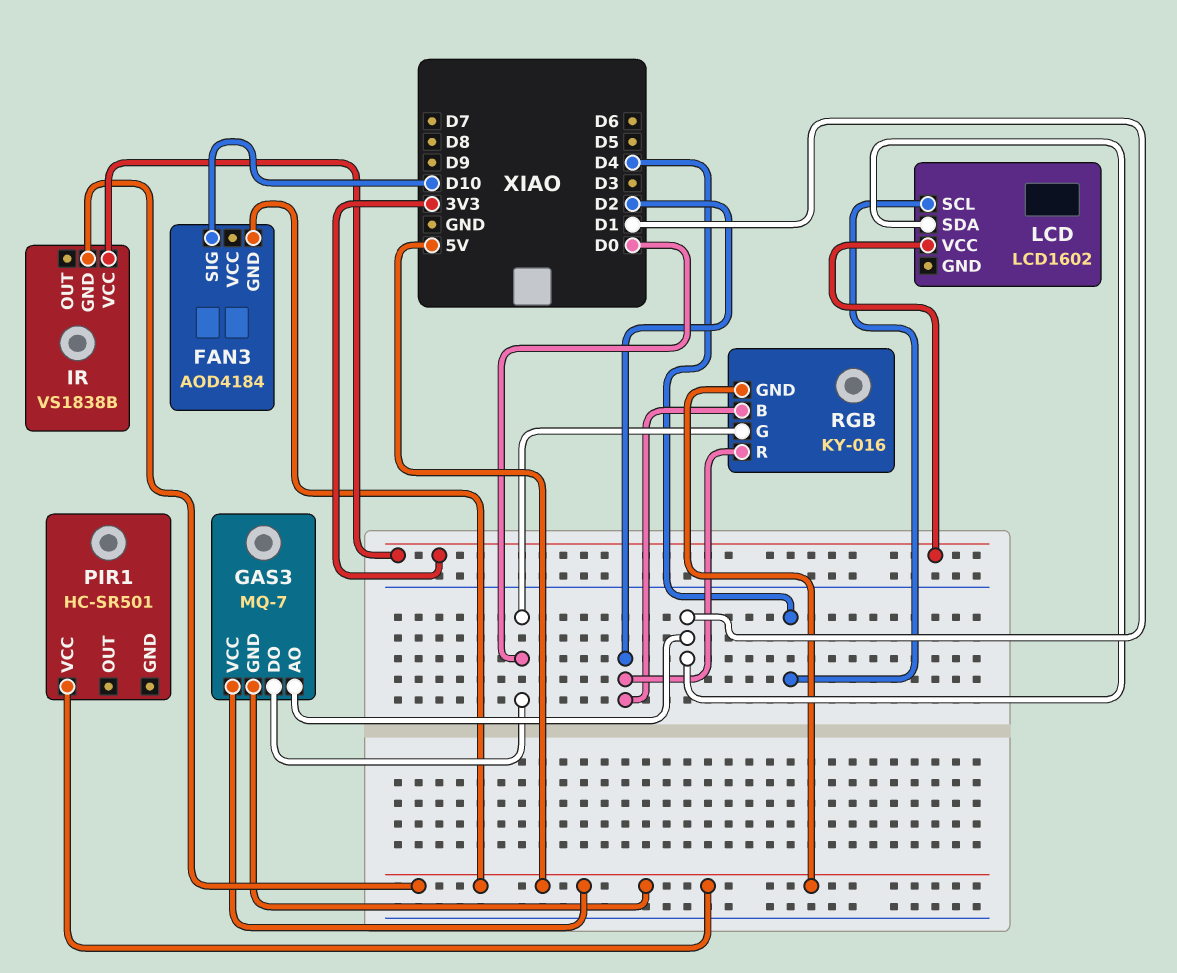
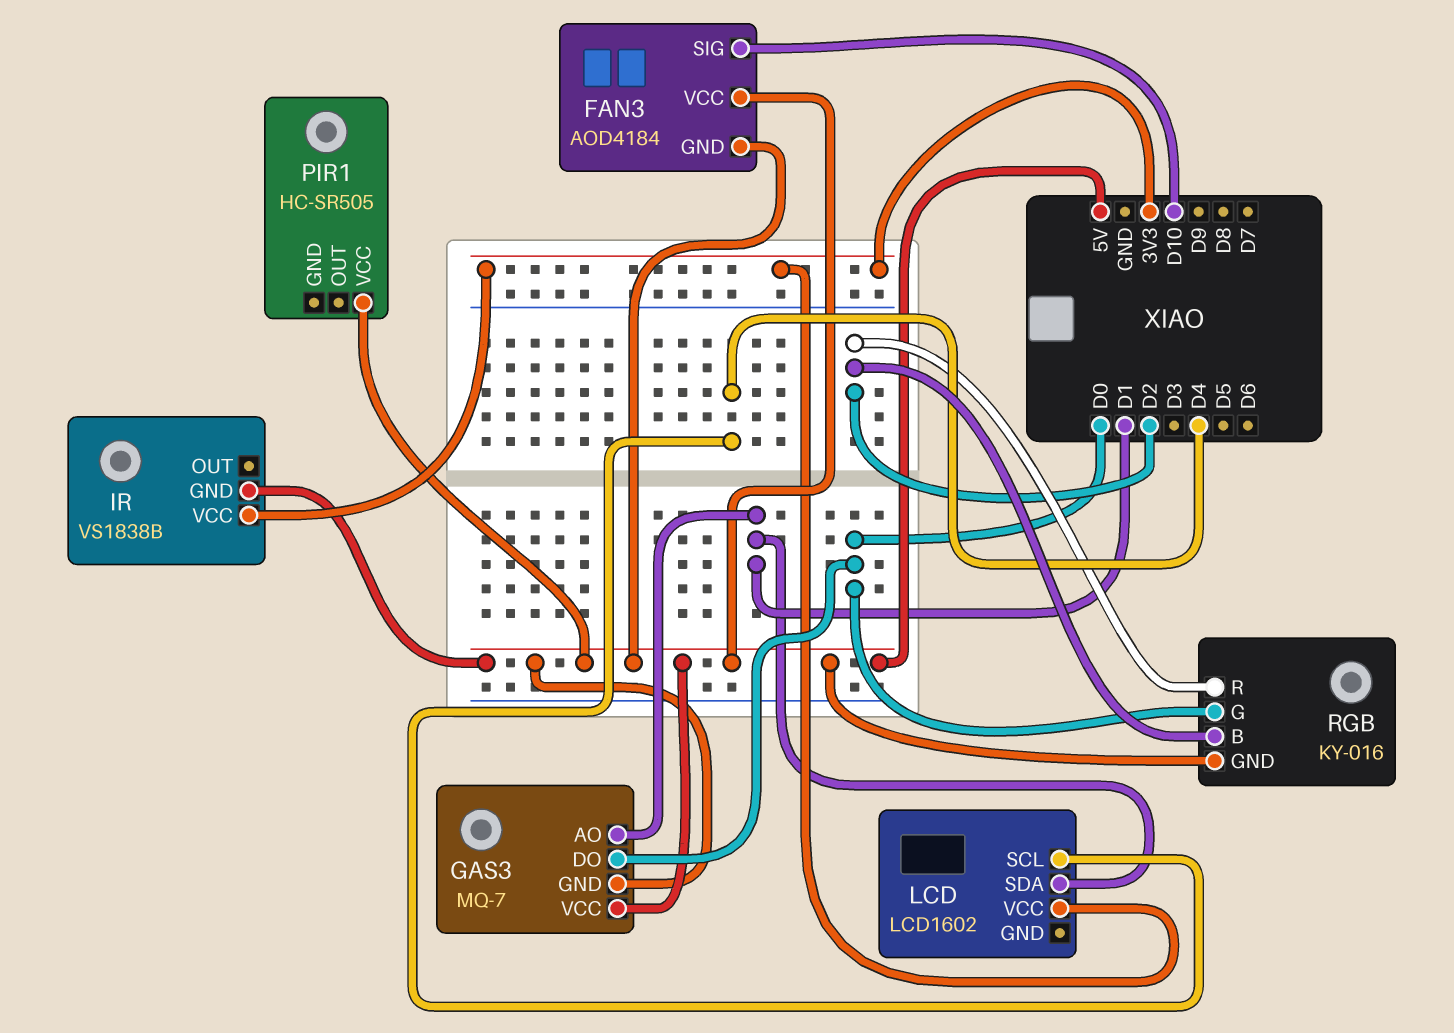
FAN3 pin VCC: none -> 5V
PIR1: HC-SR501 -> HC-SR505

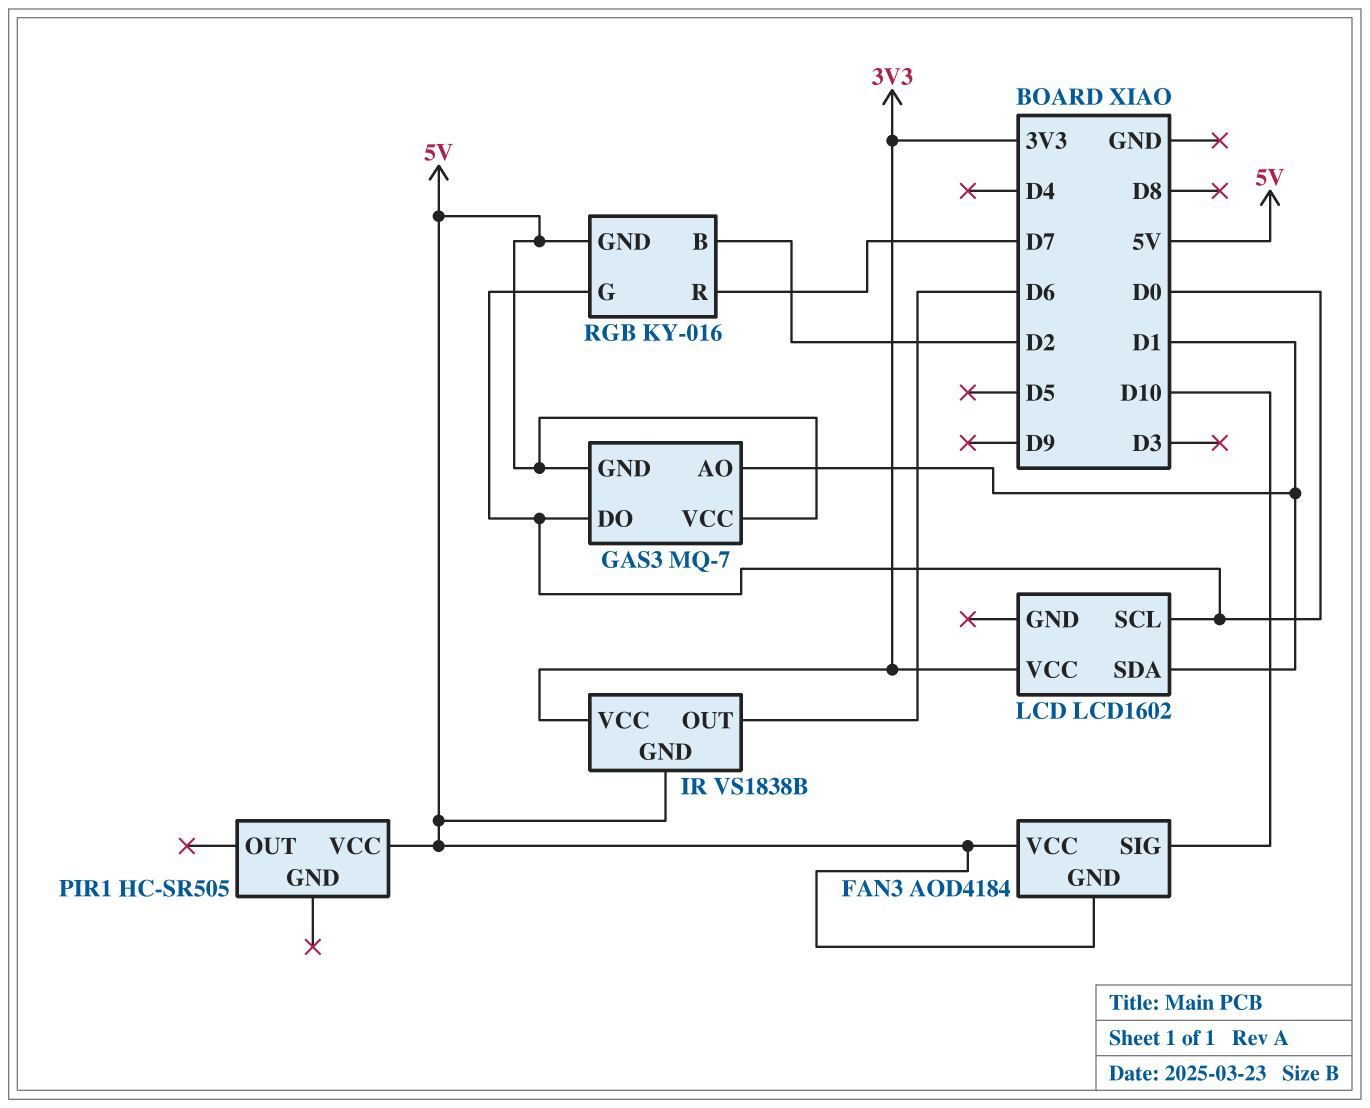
IR pin OUT: none -> D6
LCD pin SCL: D4 -> D0
RGB pin R: D2 -> D7

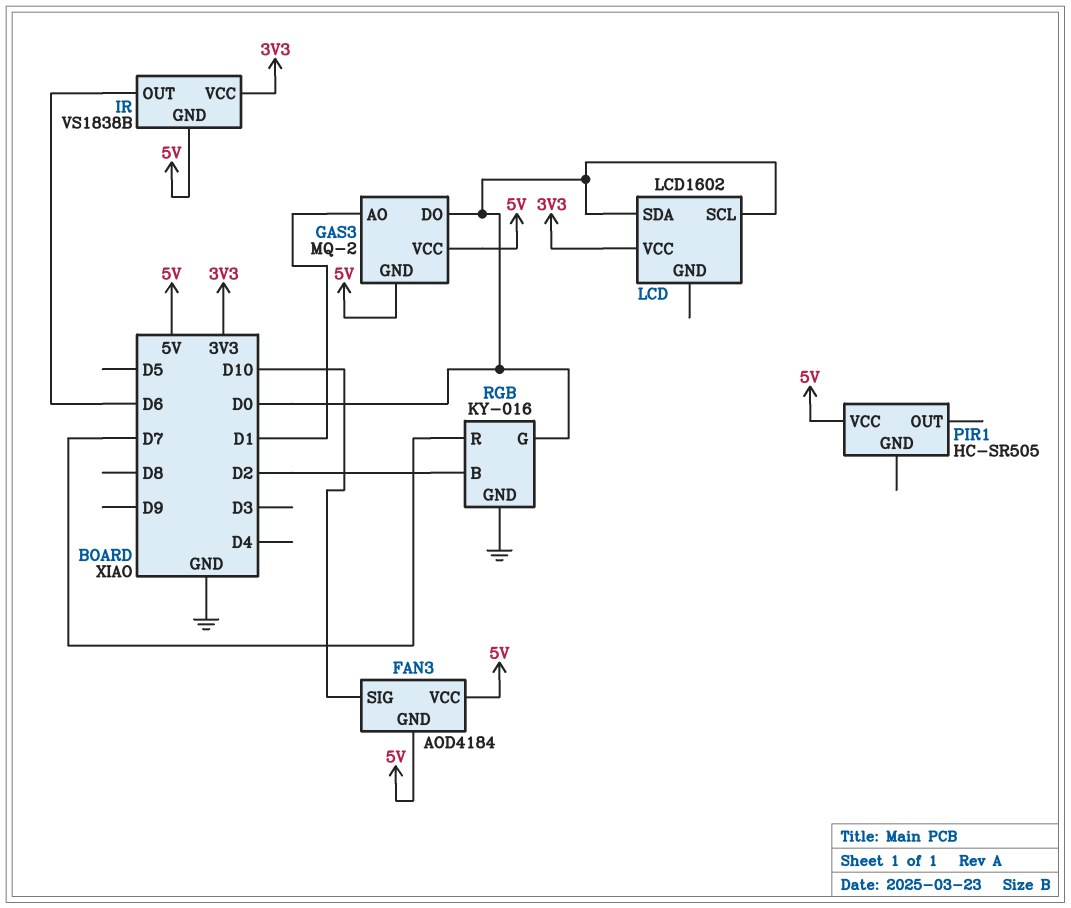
GAS3: MQ-7 -> MQ-2
LCD pin SDA: D1 -> D0
RGB pin GND: 5V -> GND

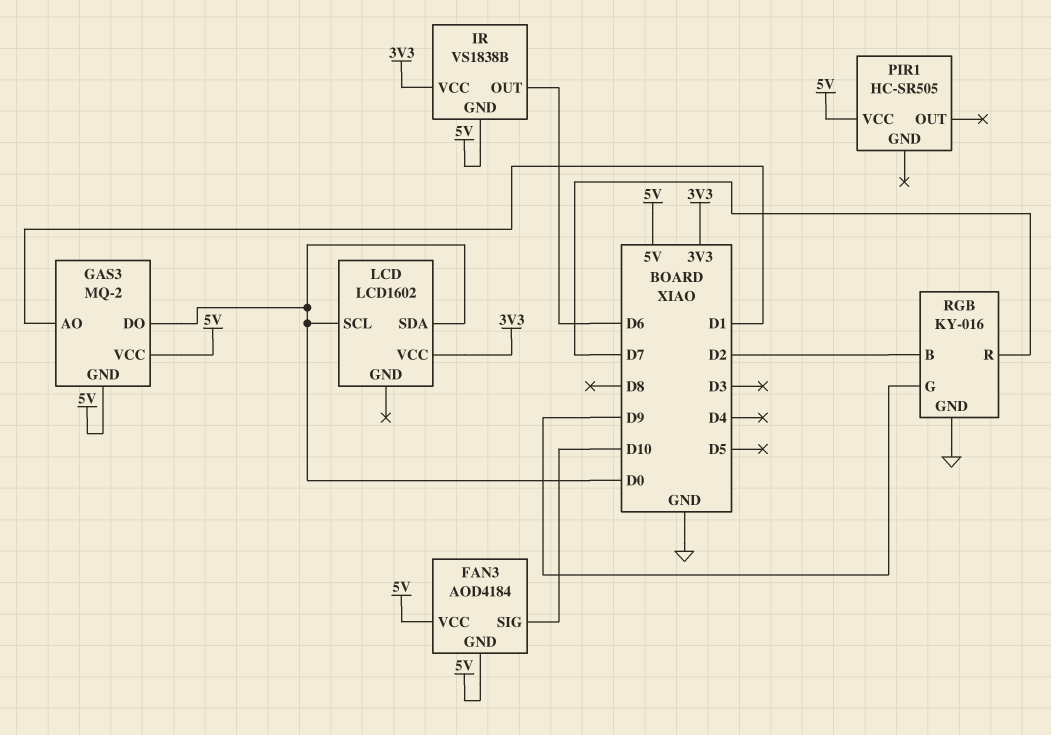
RGB pin G: D0 -> D9

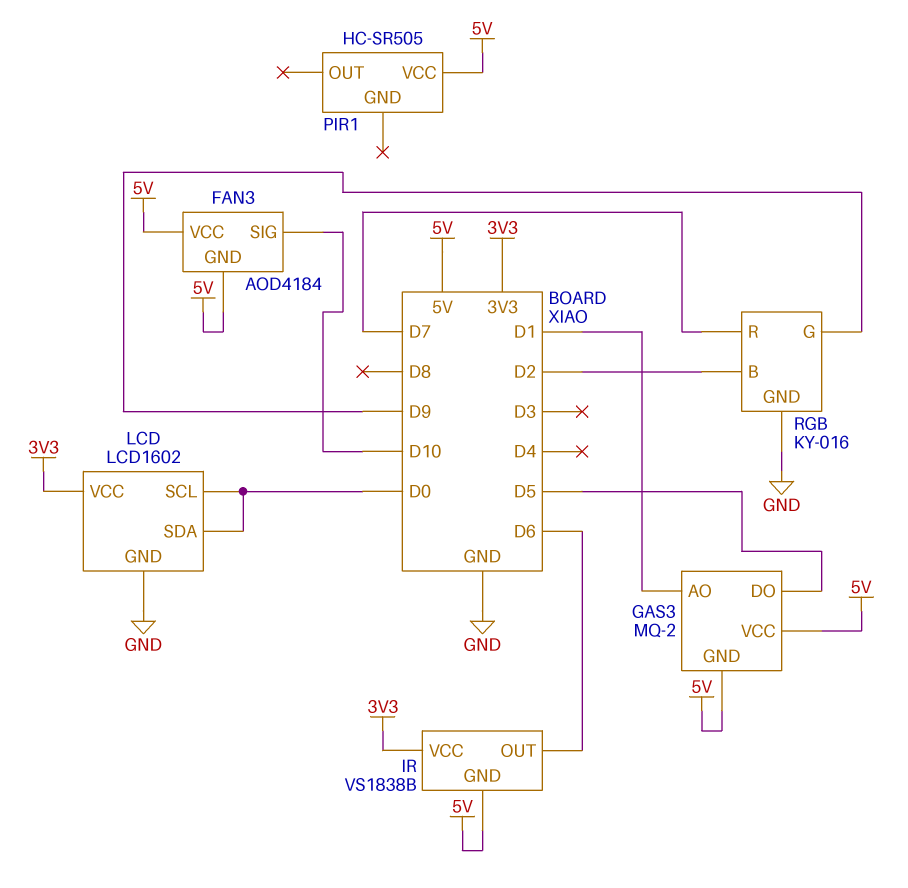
GAS3 pin DO: D0 -> D5
LCD pin GND: none -> GND

